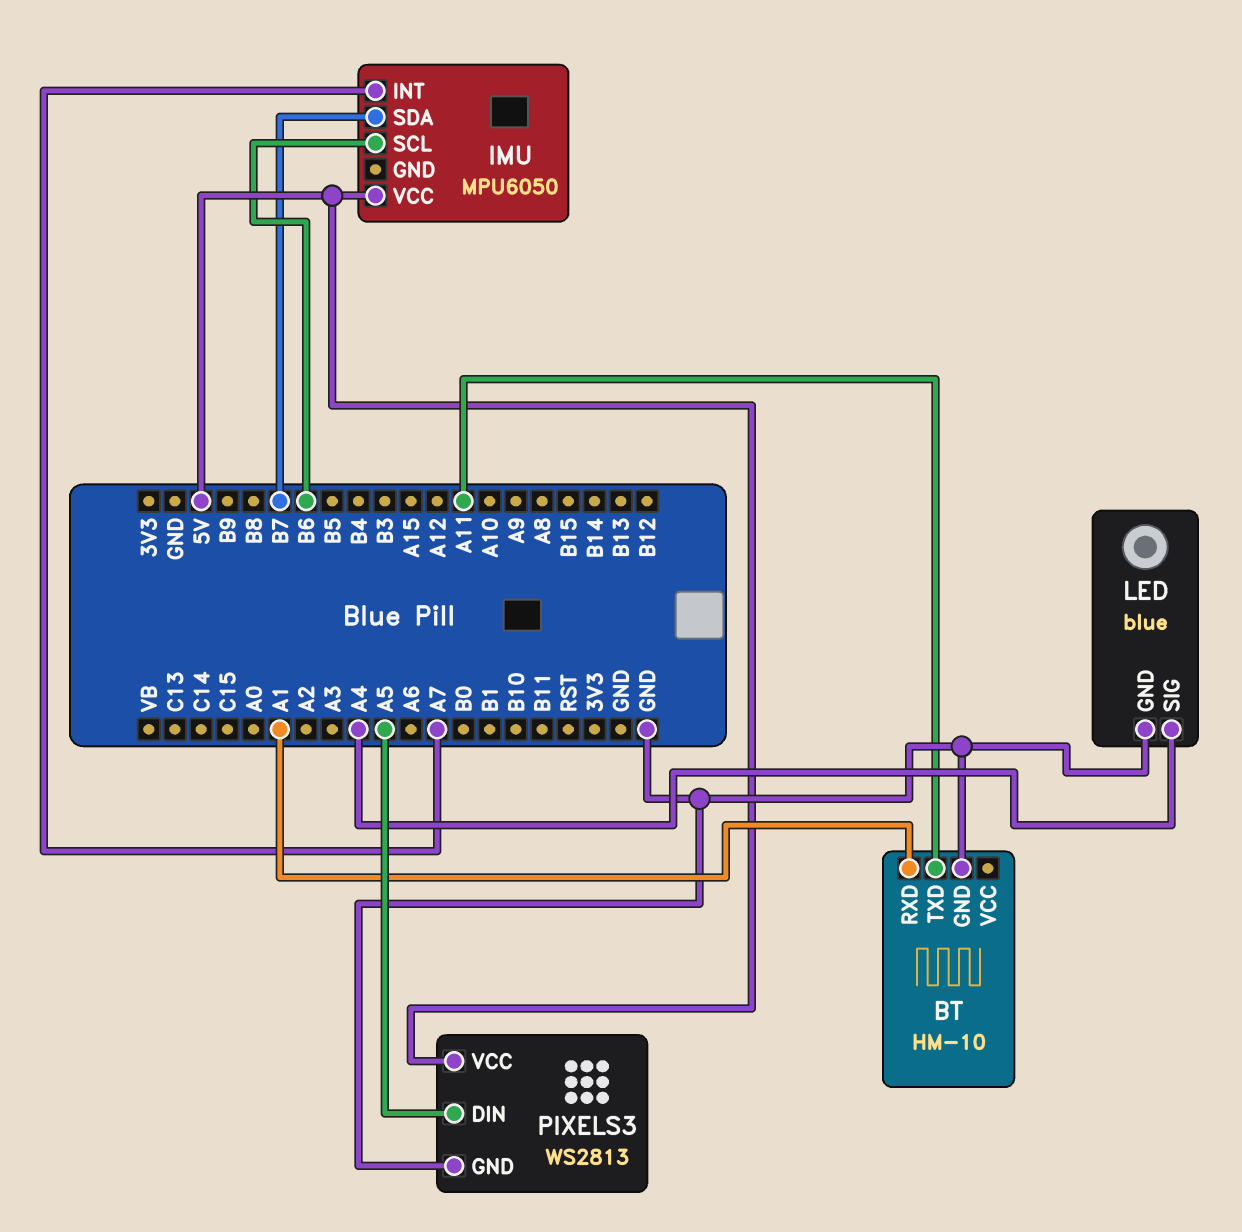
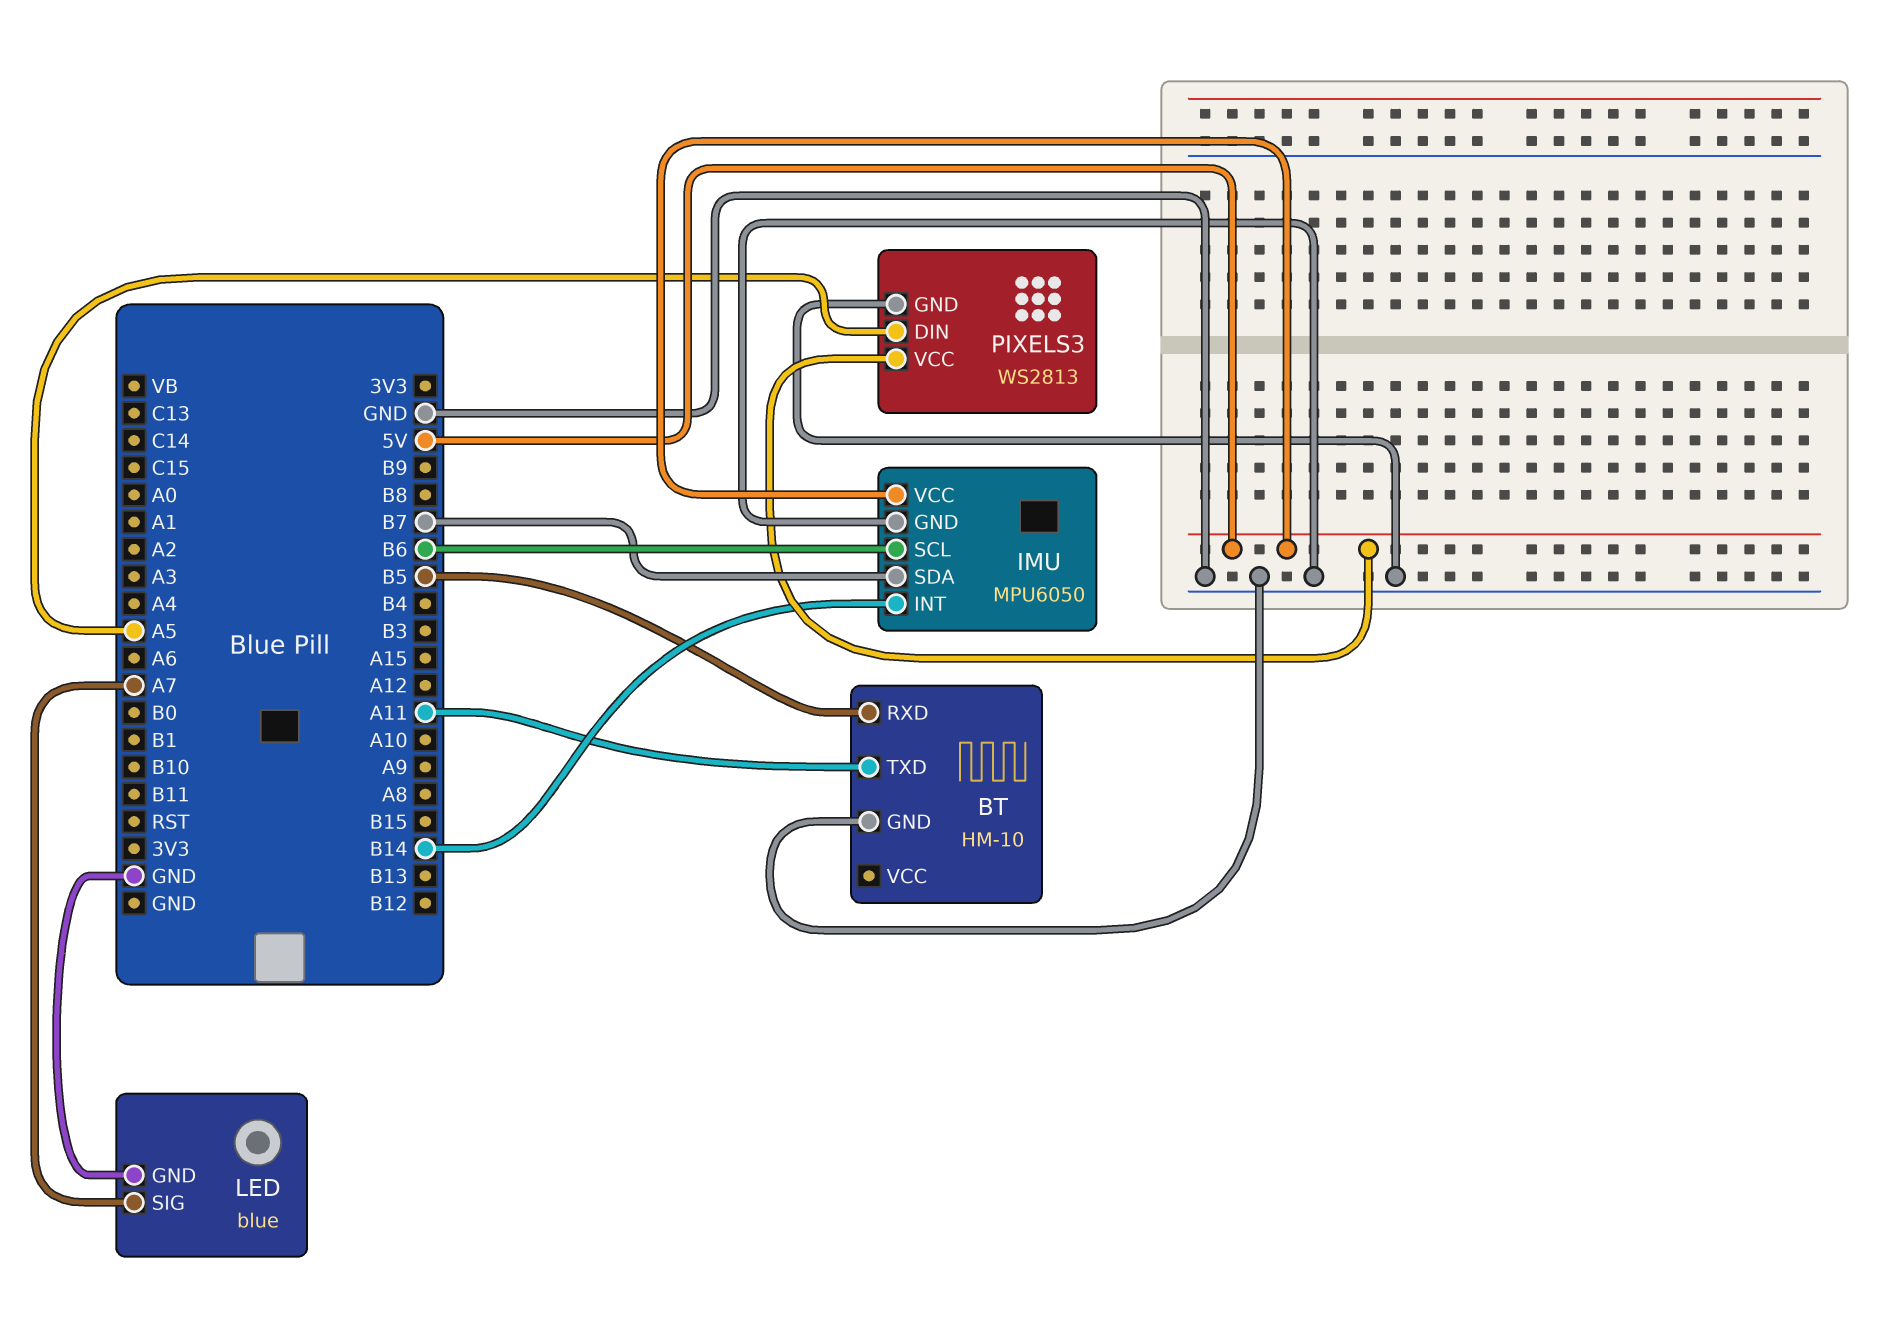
BT pin RXD: A1 -> B5
IMU pin GND: none -> GND
IMU pin INT: A7 -> B14
LED pin SIG: A4 -> A7

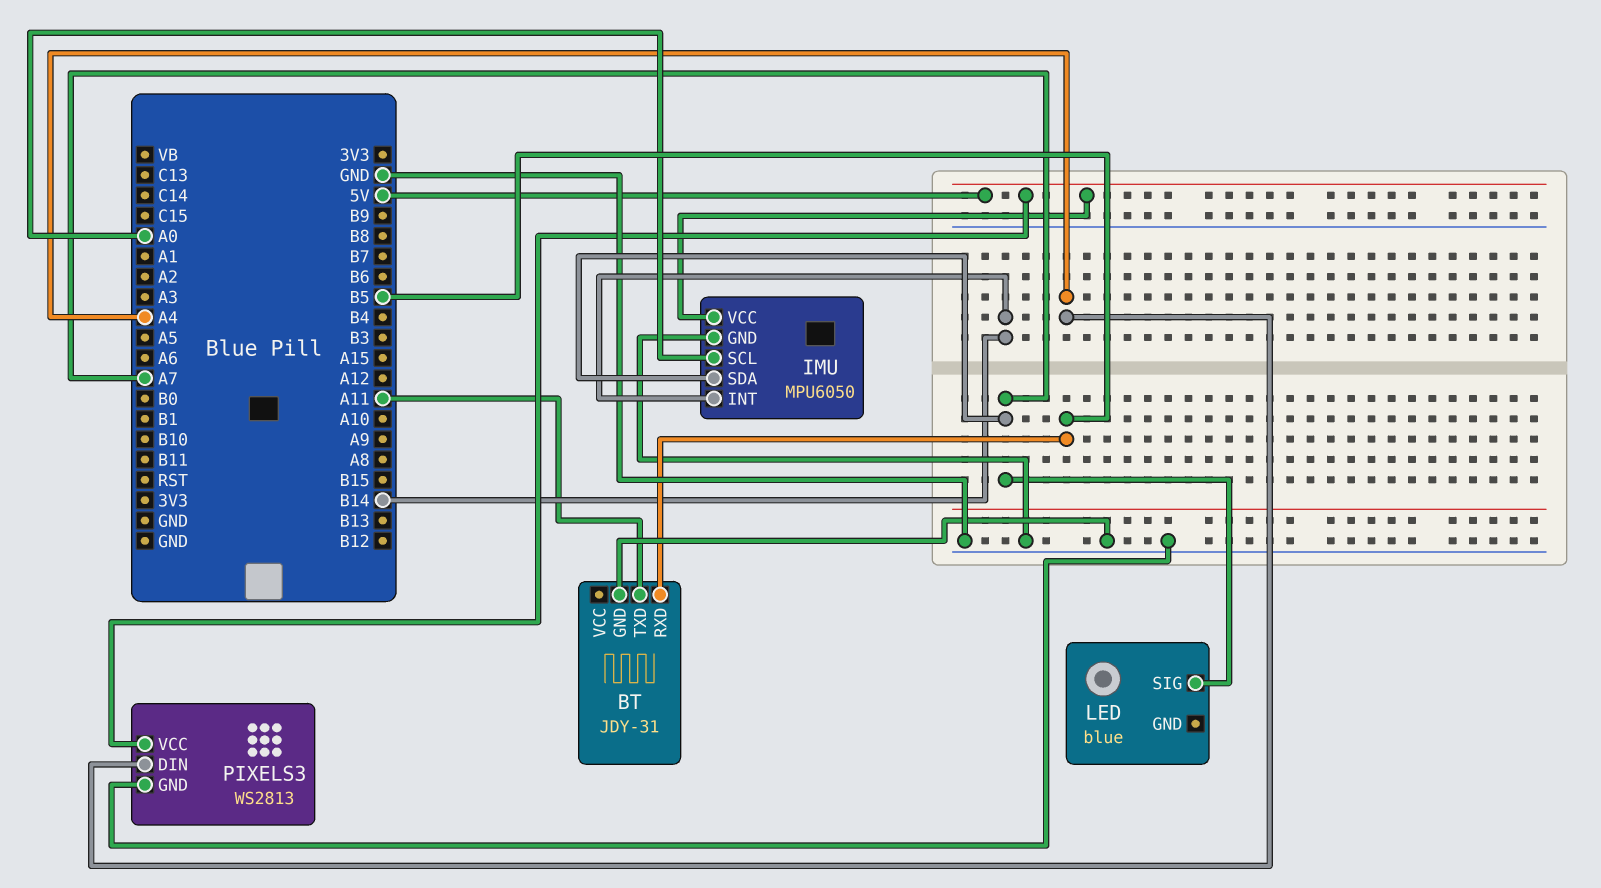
BT: HM-10 -> JDY-31
IMU pin SCL: B6 -> A0
IMU pin SDA: B7 -> A7
LED pin GND: GND -> none
PIXELS3 pin DIN: A5 -> A4

